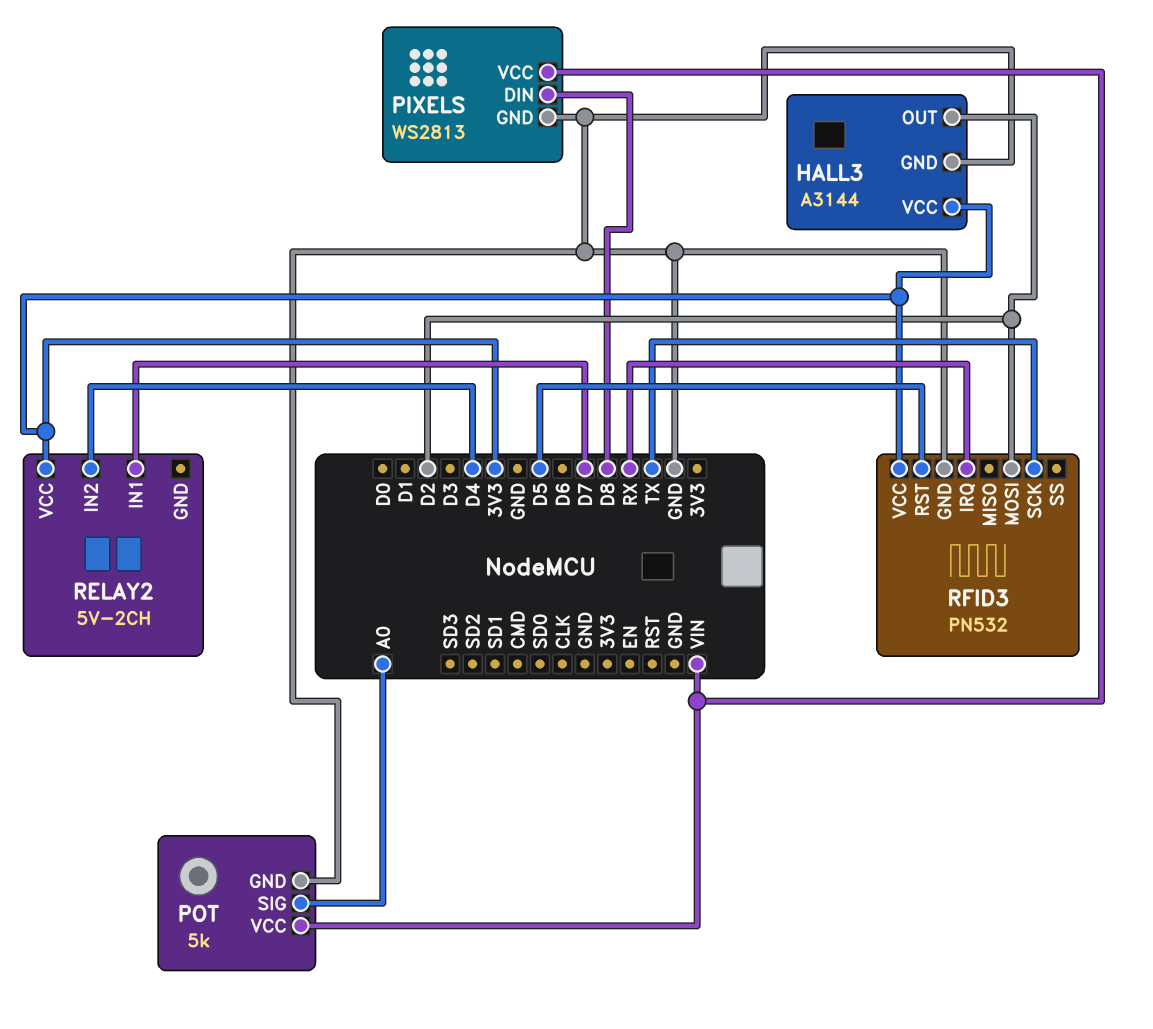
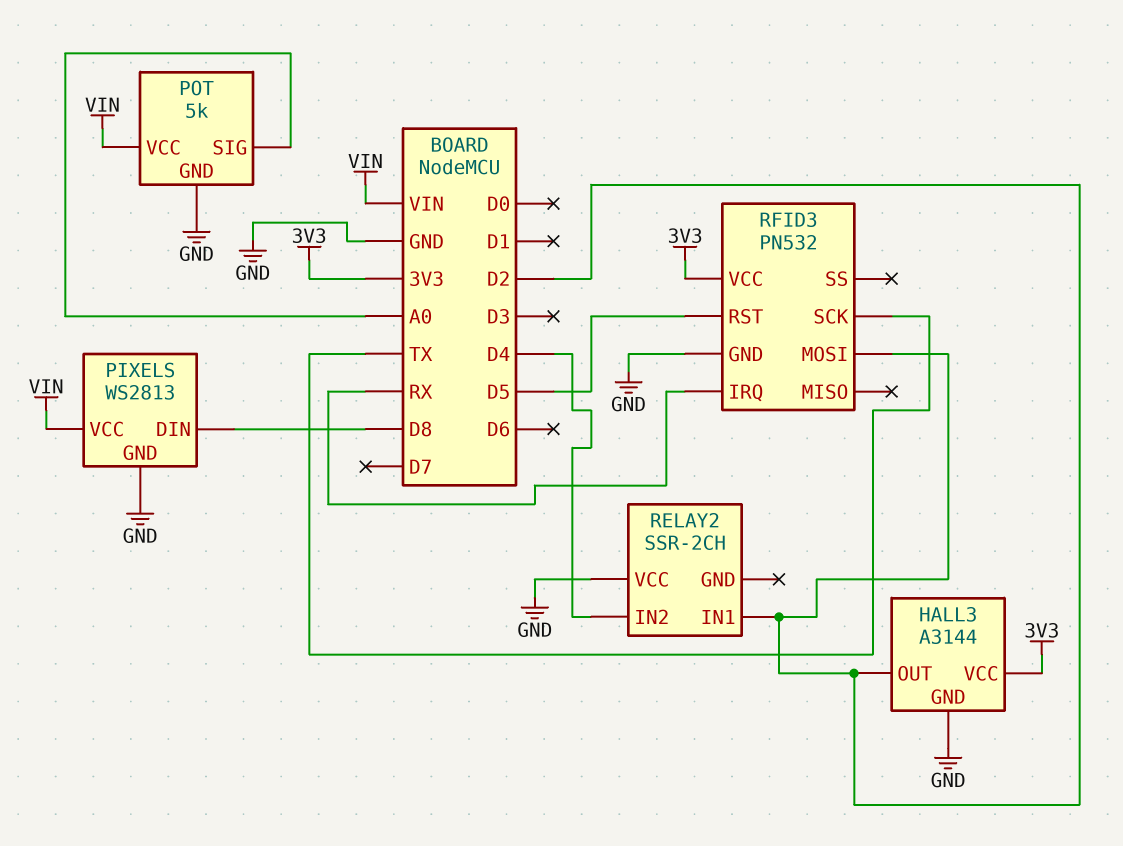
RELAY2: 5V-2CH -> SSR-2CH
RELAY2 pin IN1: D7 -> D2
RELAY2 pin VCC: 3V3 -> GND

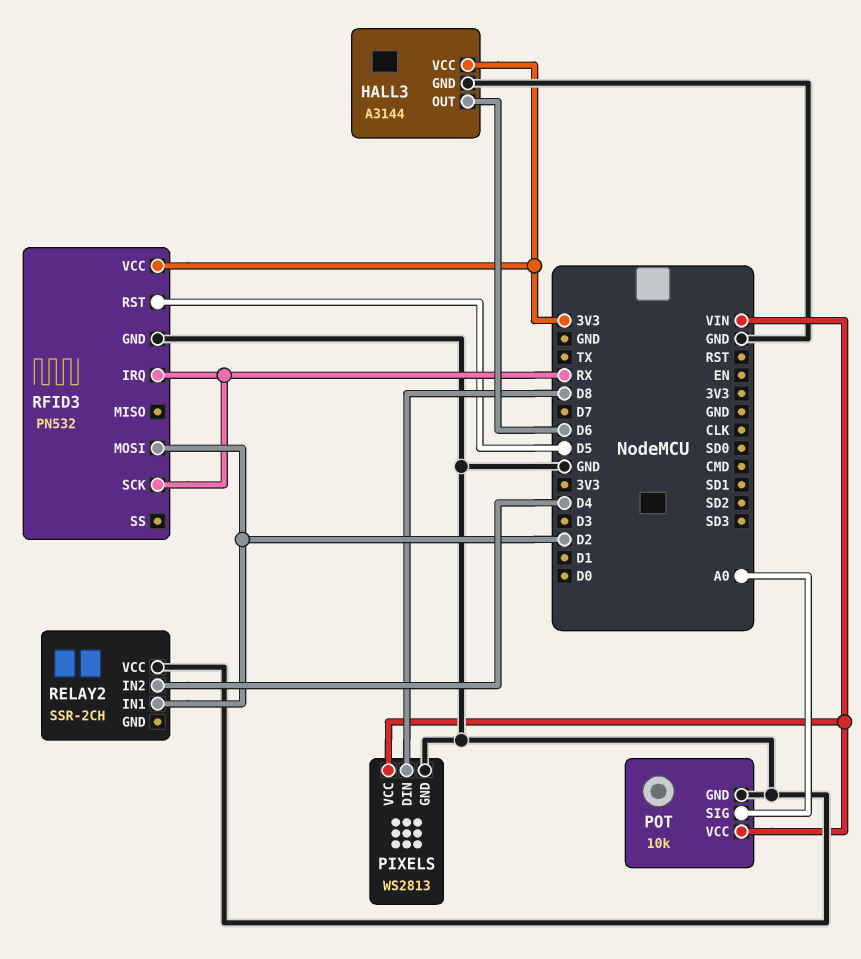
HALL3 pin OUT: D2 -> D6
POT: 5k -> 10k
RFID3 pin SCK: TX -> RX

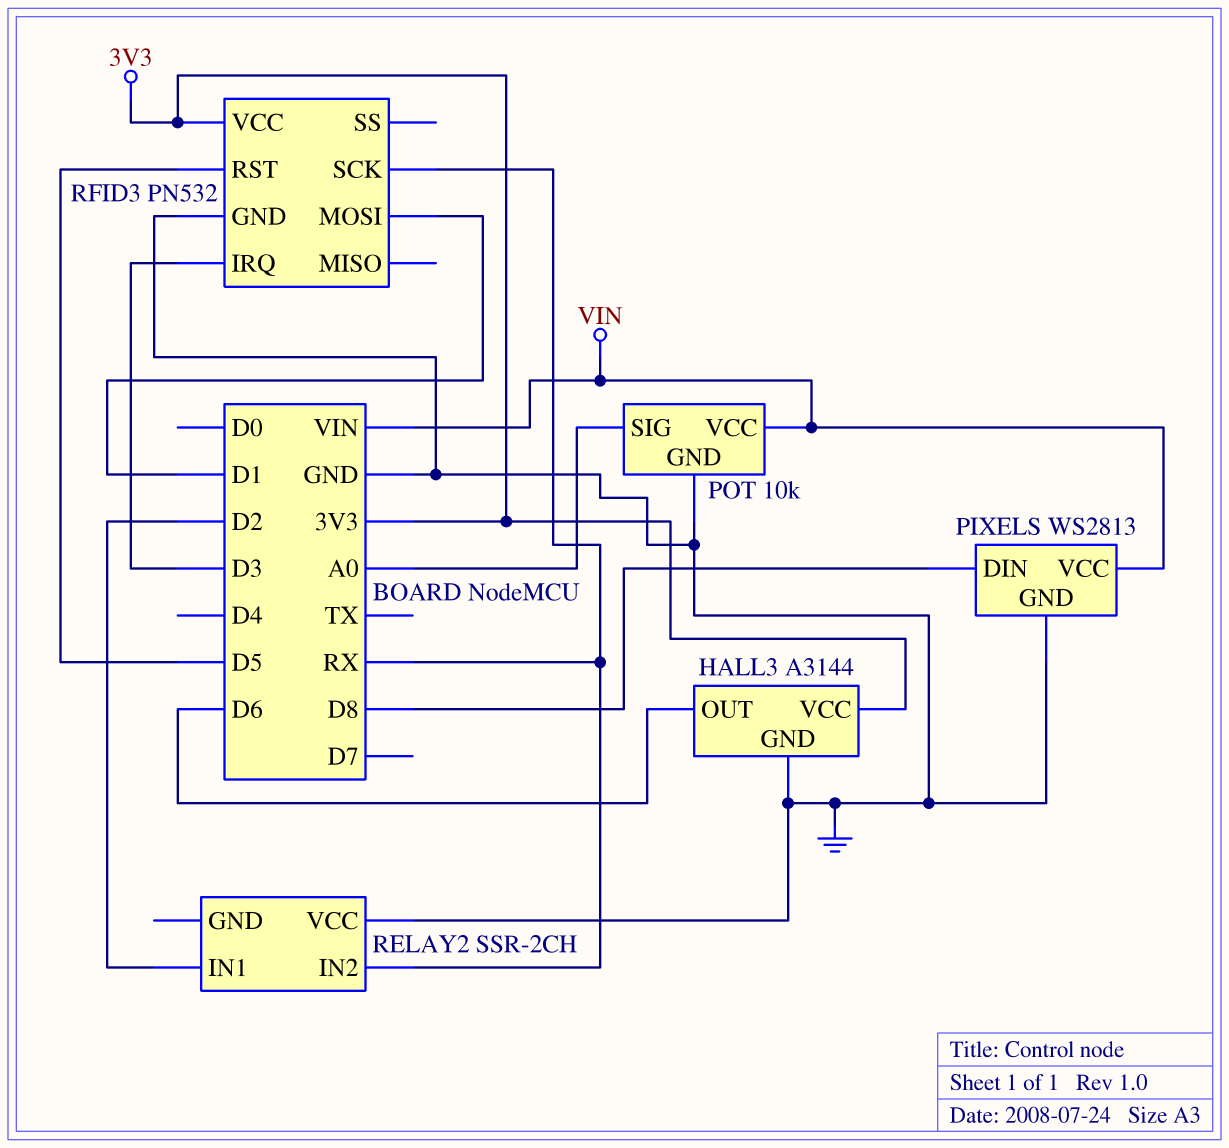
RELAY2 pin IN2: D4 -> RX
RFID3 pin IRQ: RX -> D3
RFID3 pin MOSI: D2 -> D1

